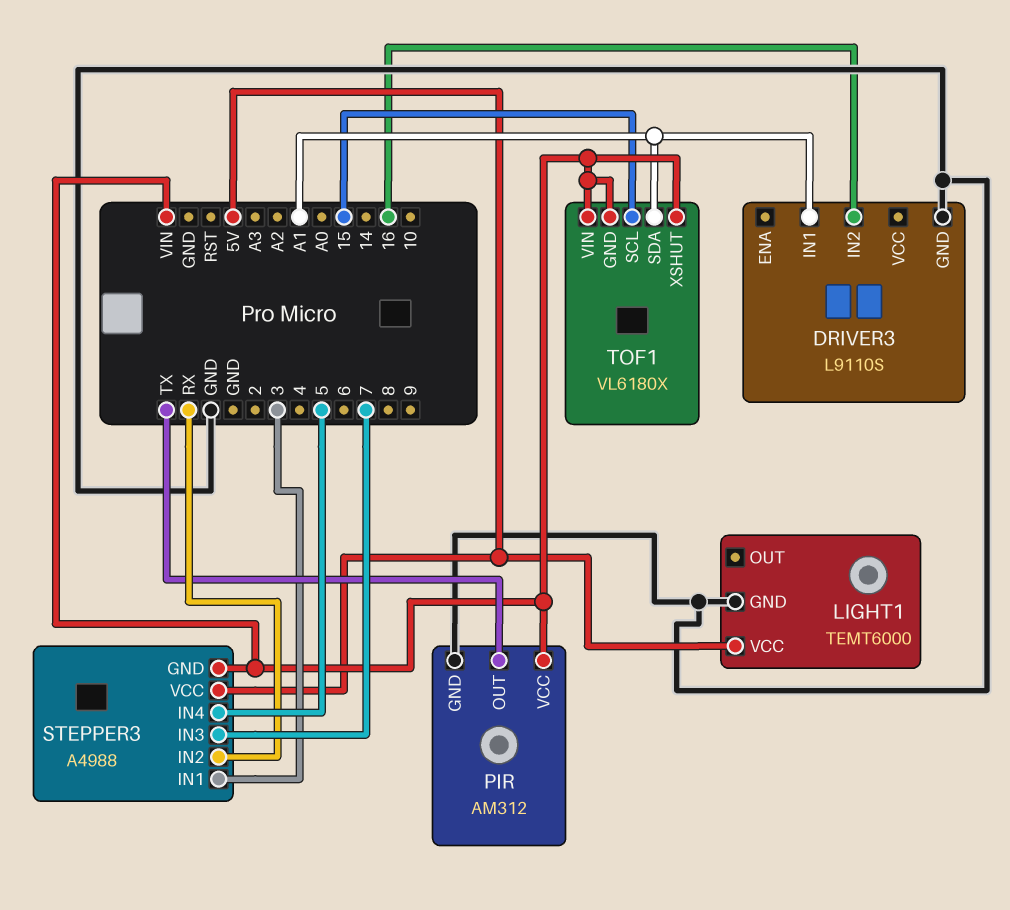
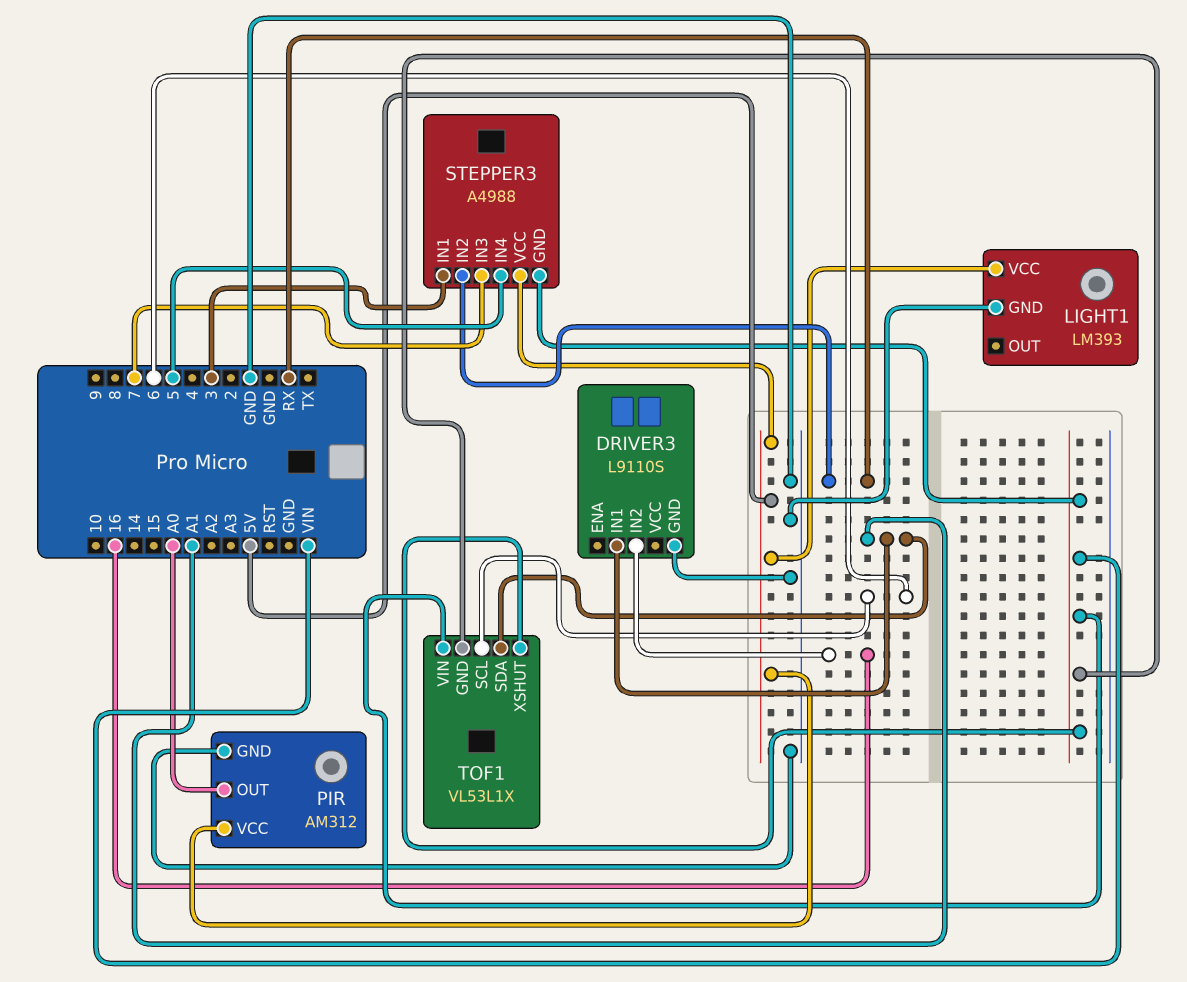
LIGHT1: TEMT6000 -> LM393
PIR pin OUT: TX -> A0
PIR pin VCC: VIN -> 5V
TOF1: VL6180X -> VL53L1X
TOF1 pin SCL: 15 -> 6

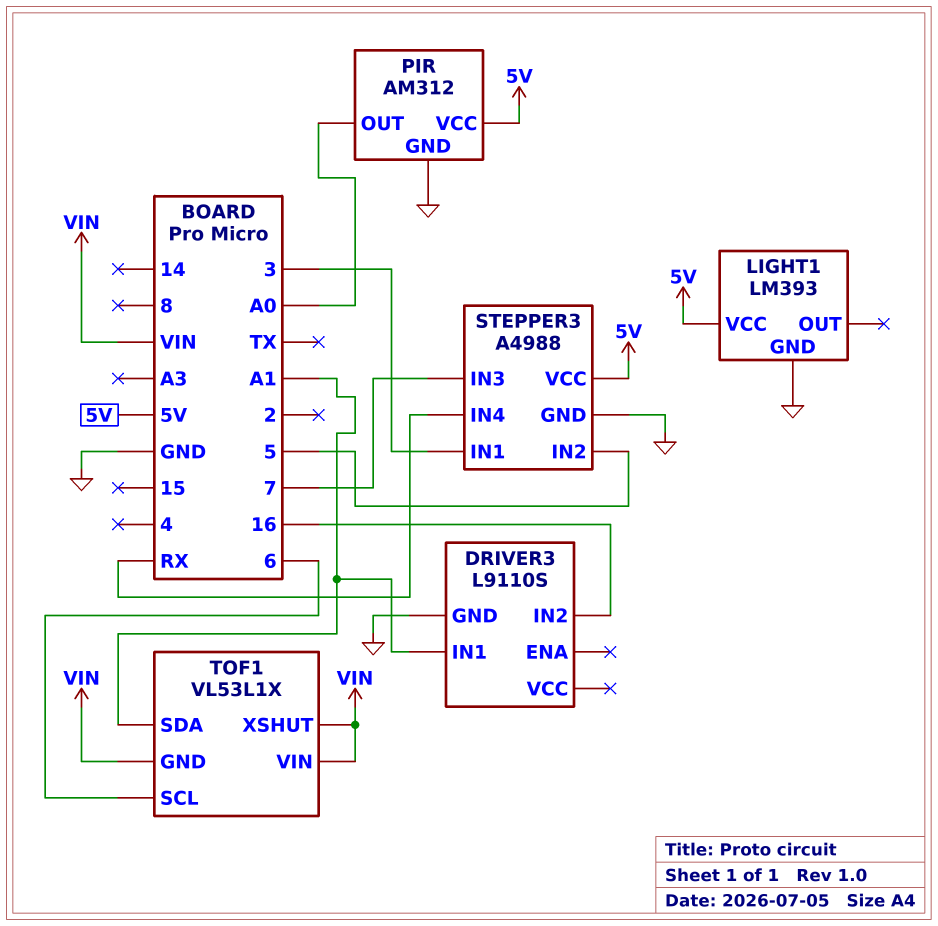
STEPPER3 pin GND: VIN -> GND
STEPPER3 pin IN2: RX -> 5
STEPPER3 pin IN4: 5 -> RX

